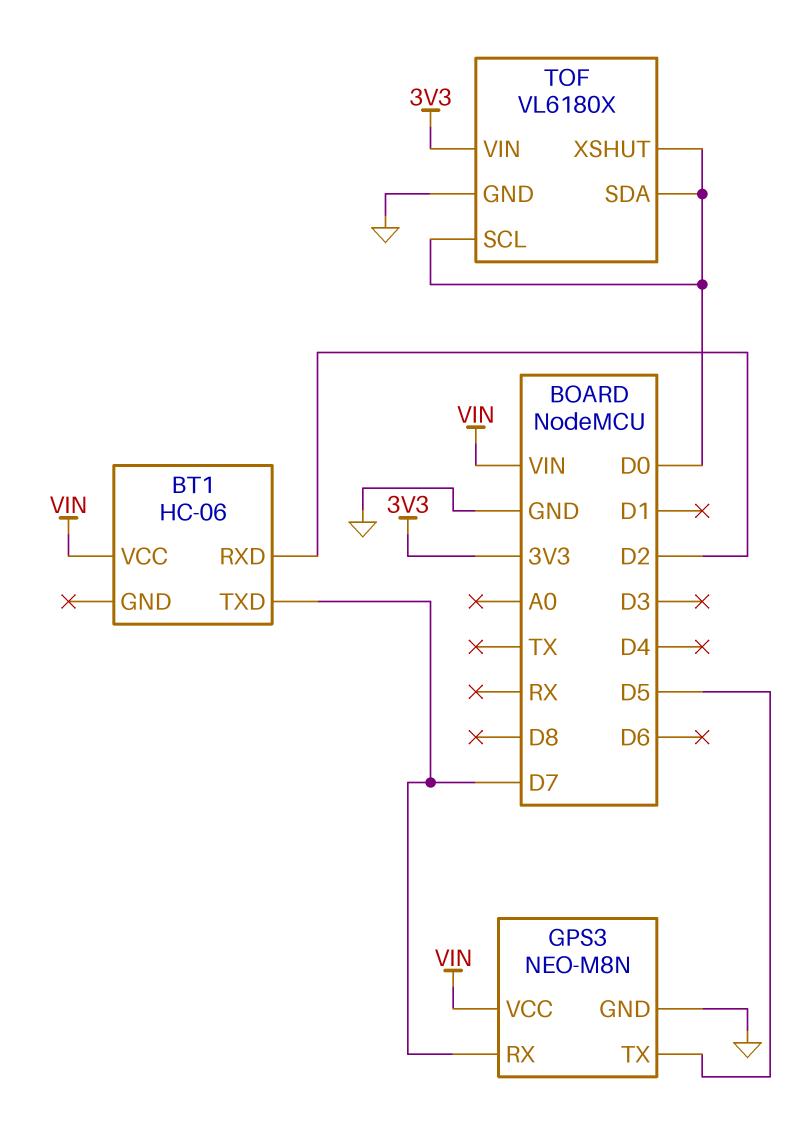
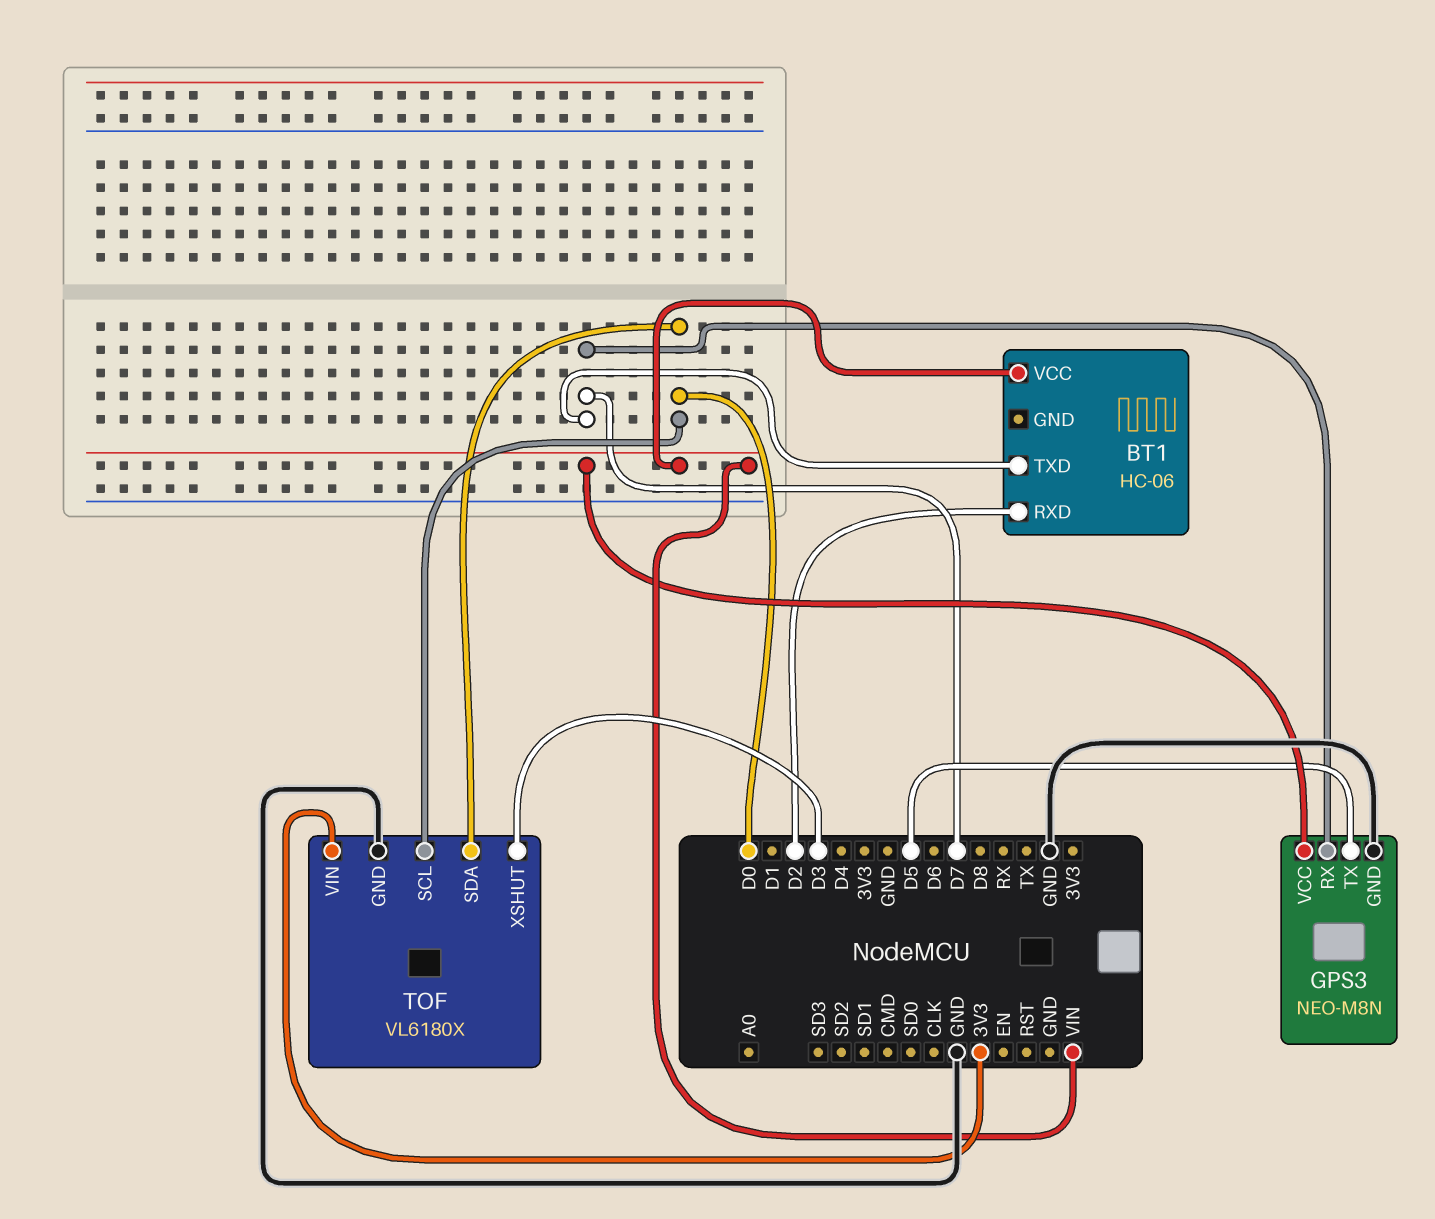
TOF pin XSHUT: D0 -> D3

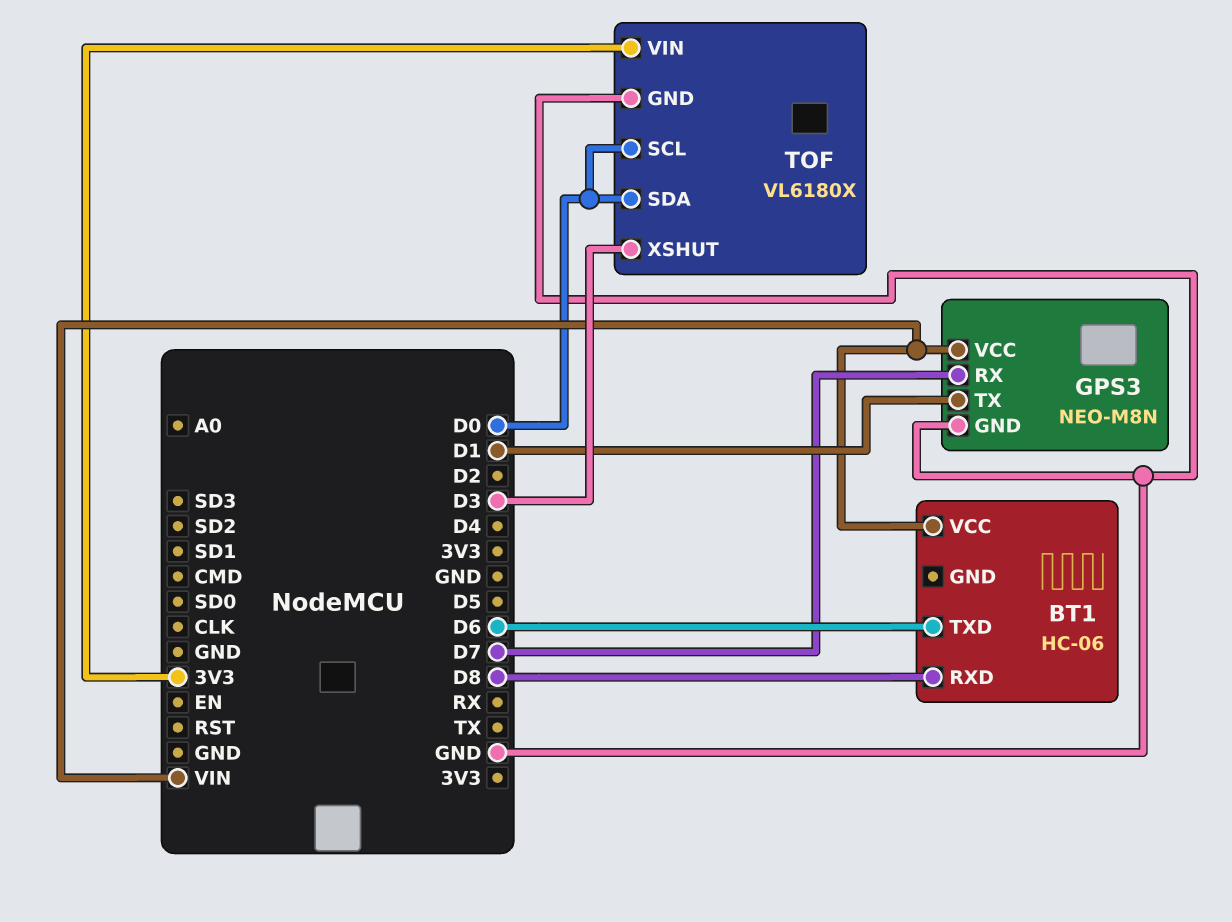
BT1 pin RXD: D2 -> D8
BT1 pin TXD: D7 -> D6
GPS3 pin TX: D5 -> D1

